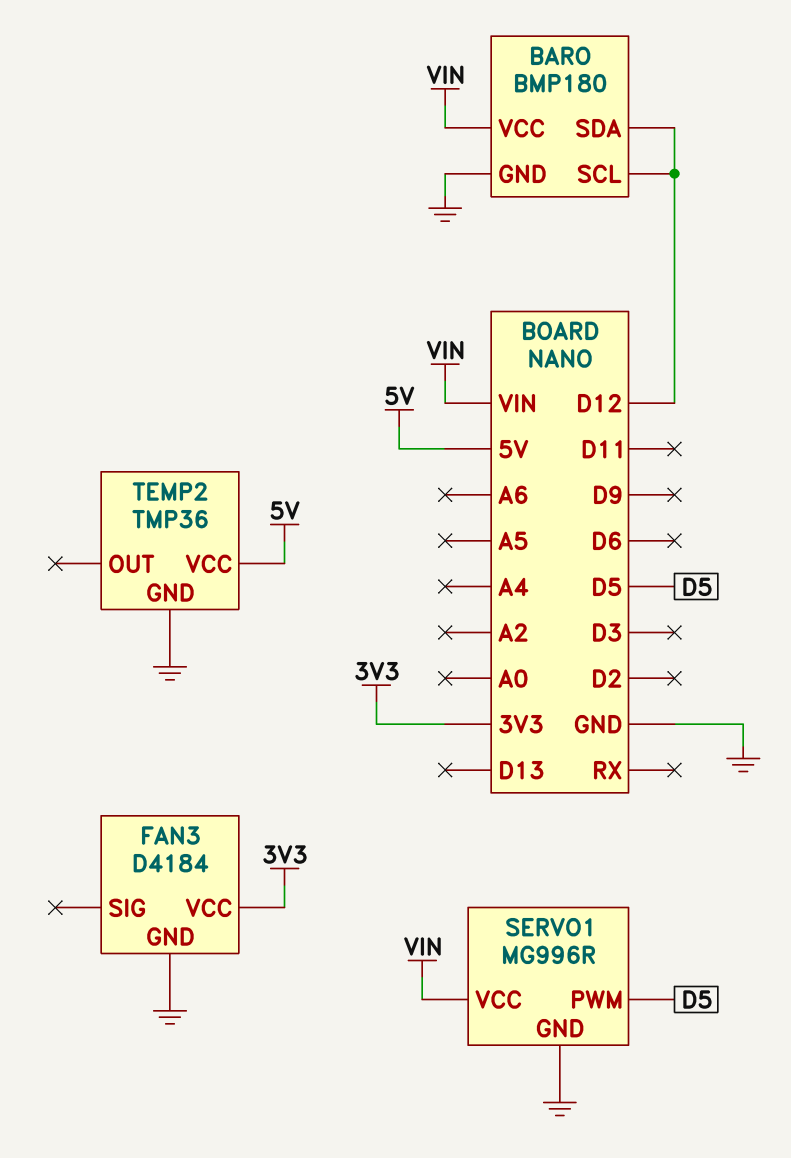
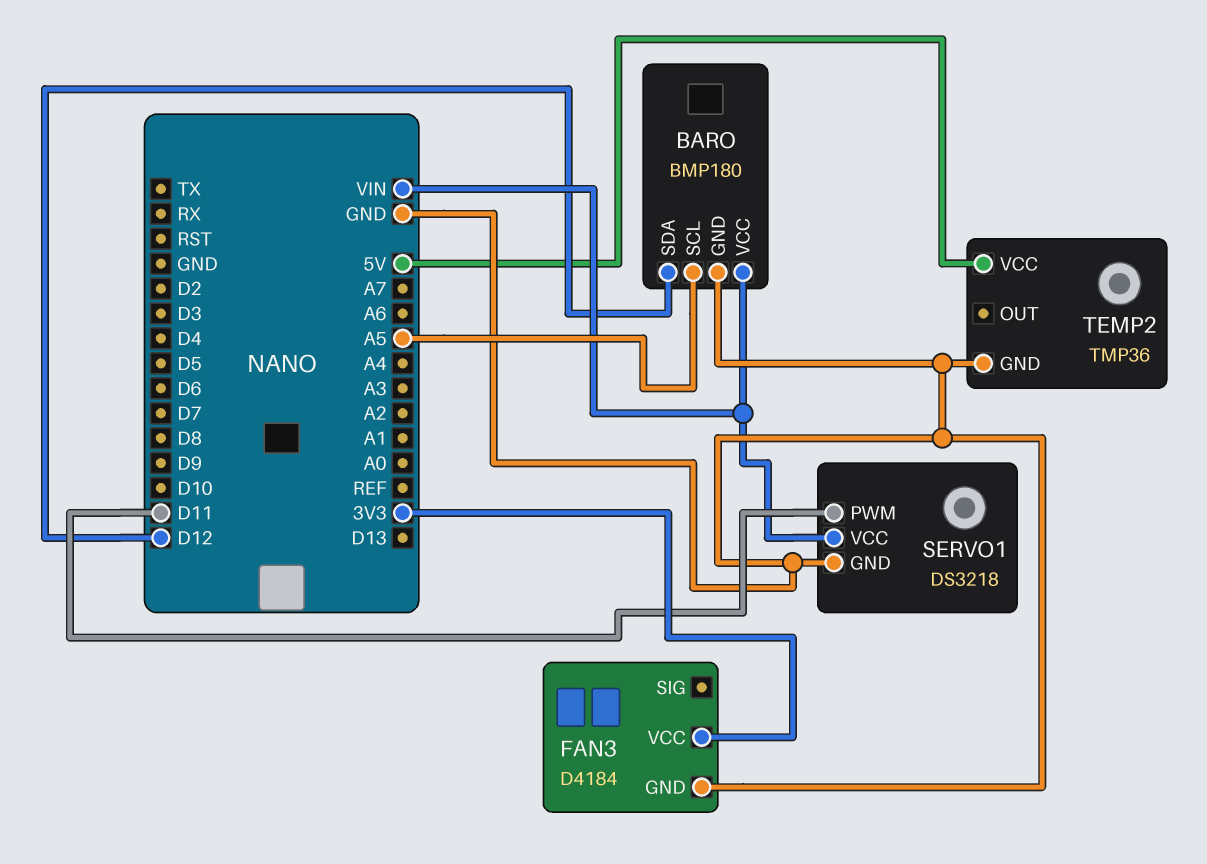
BARO pin SCL: D12 -> A5
SERVO1: MG996R -> DS3218
SERVO1 pin PWM: D5 -> D11

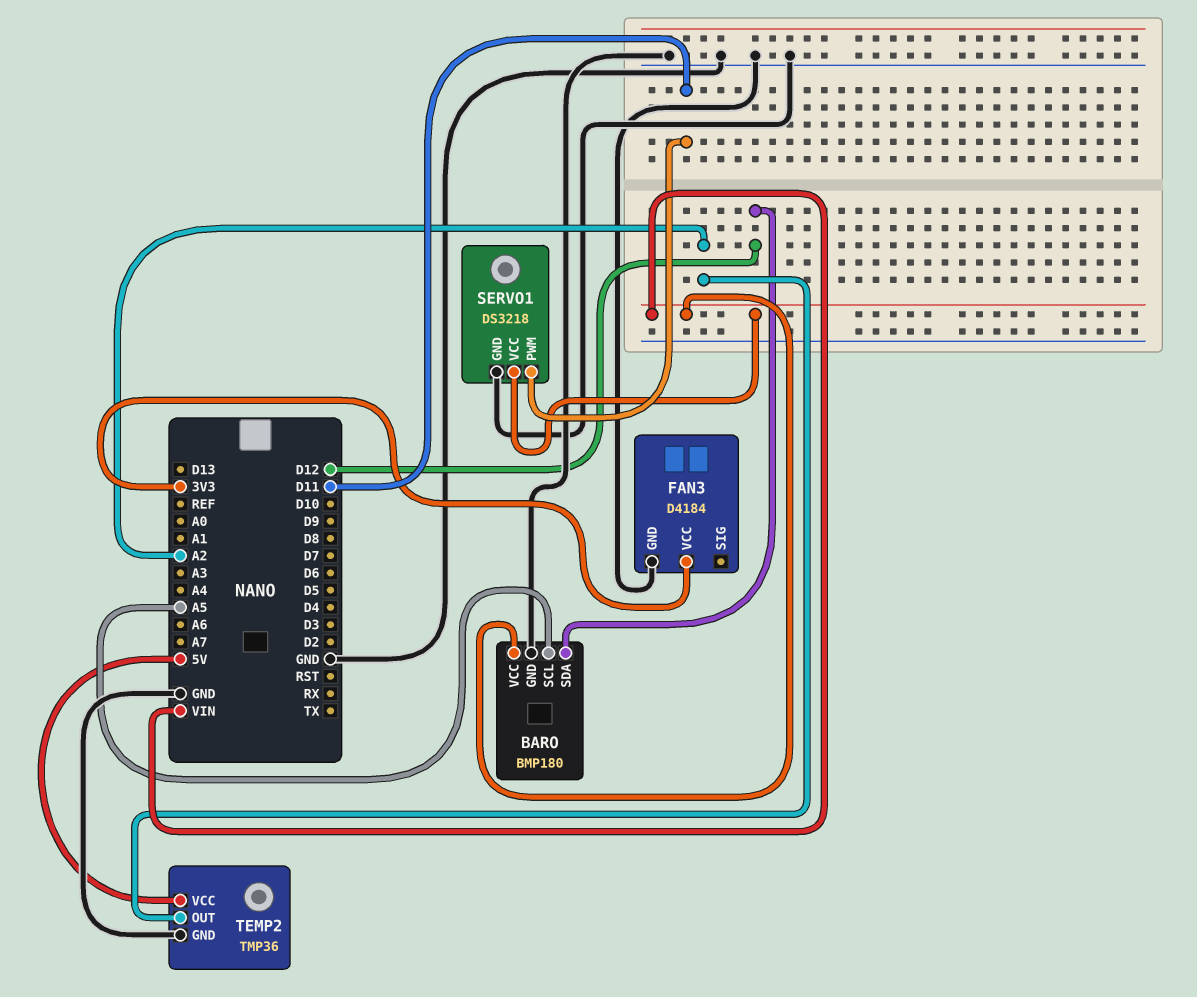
TEMP2 pin OUT: none -> A2

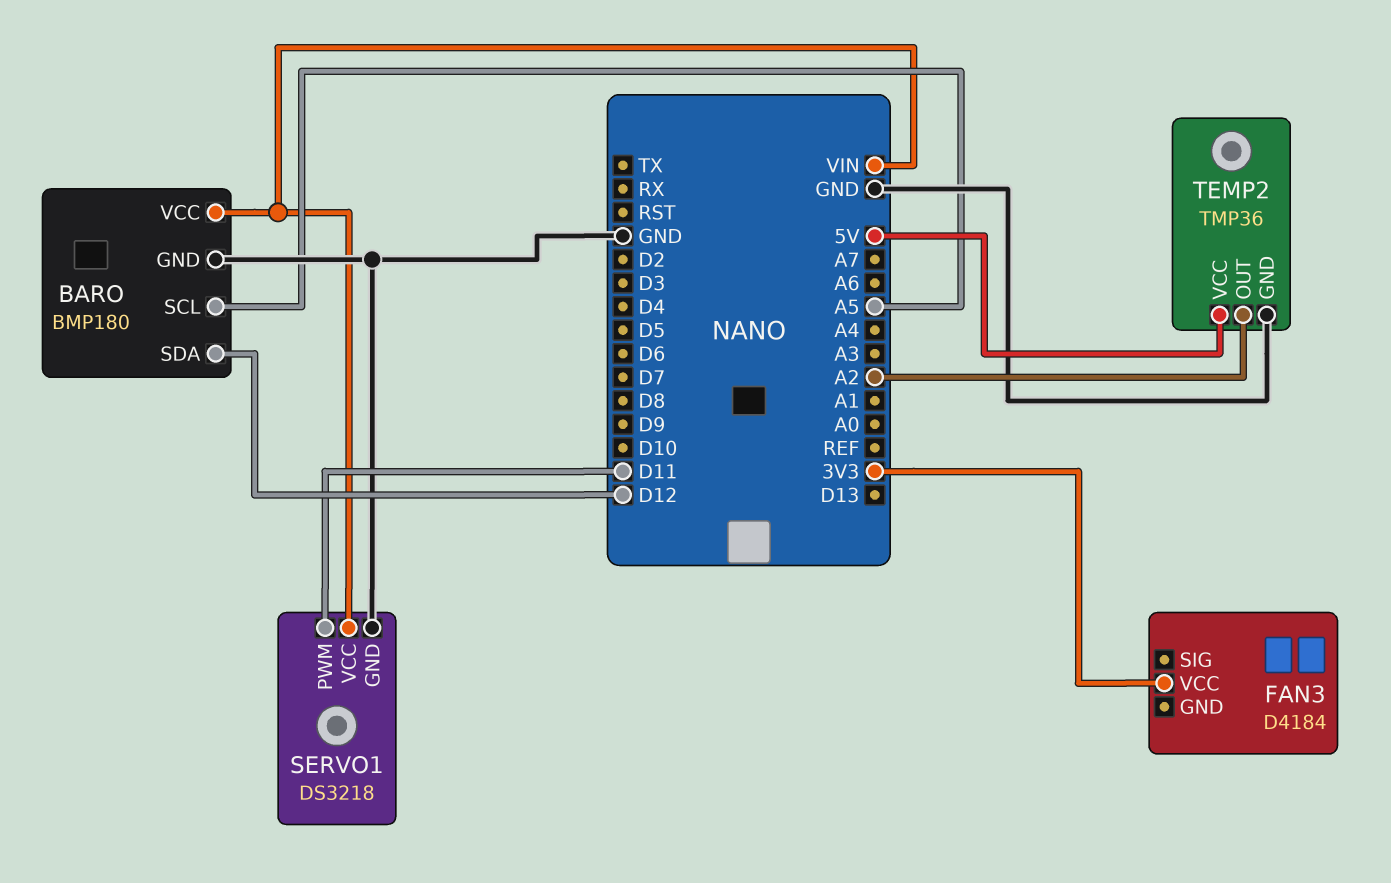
FAN3 pin GND: GND -> none

